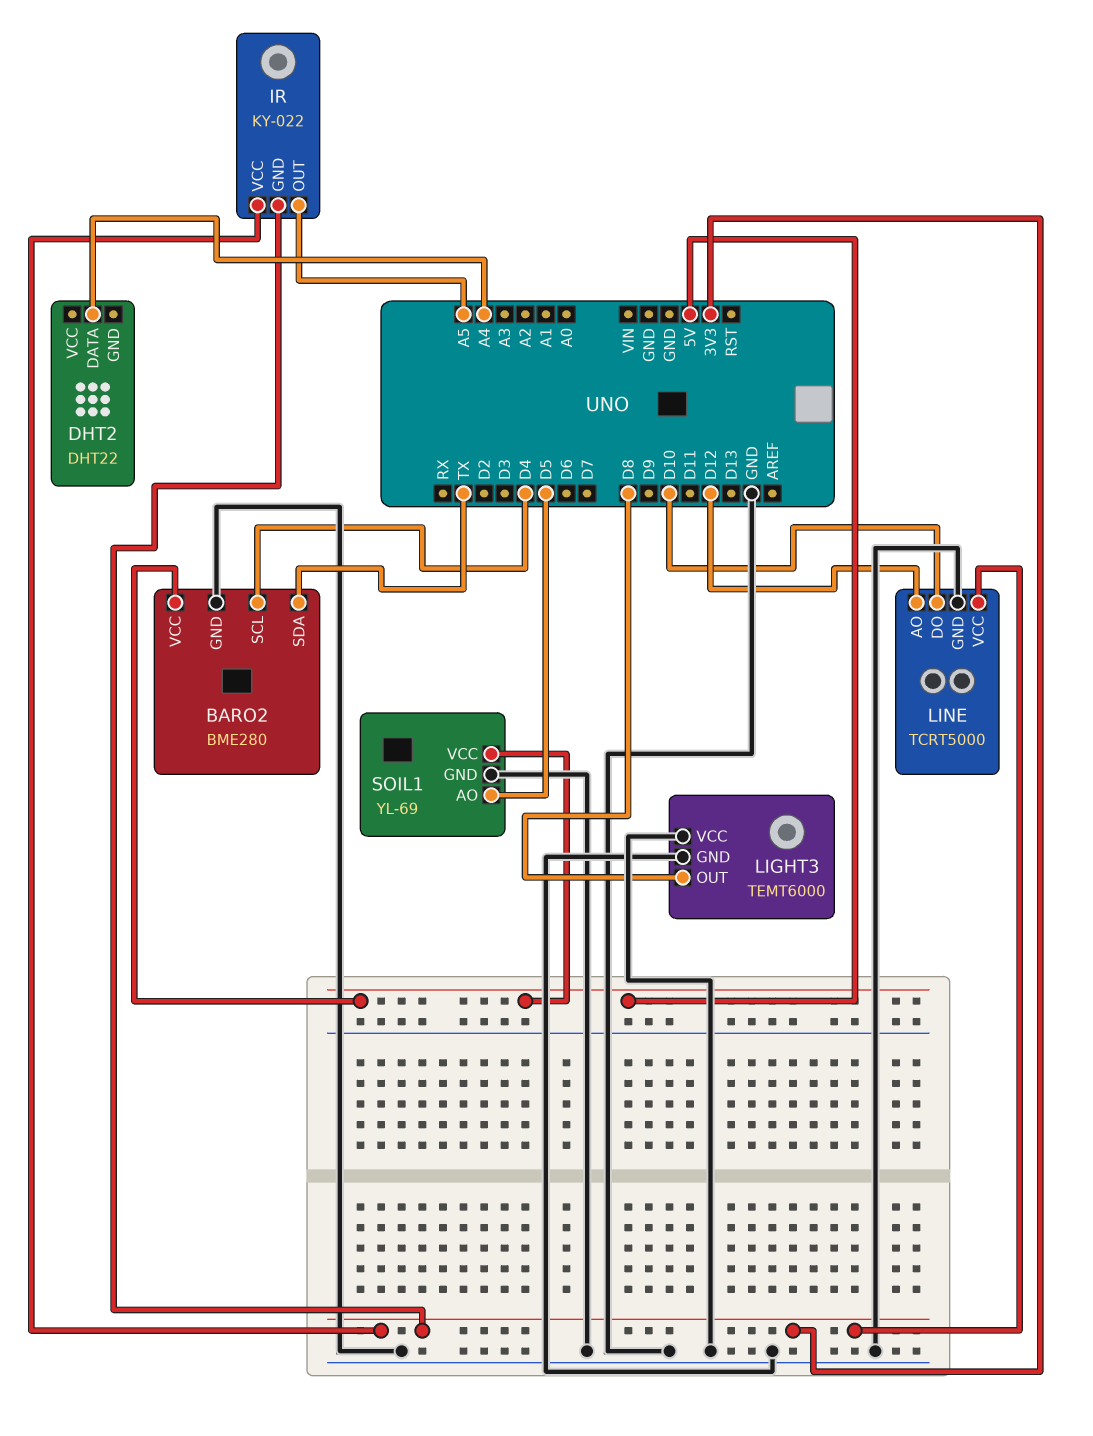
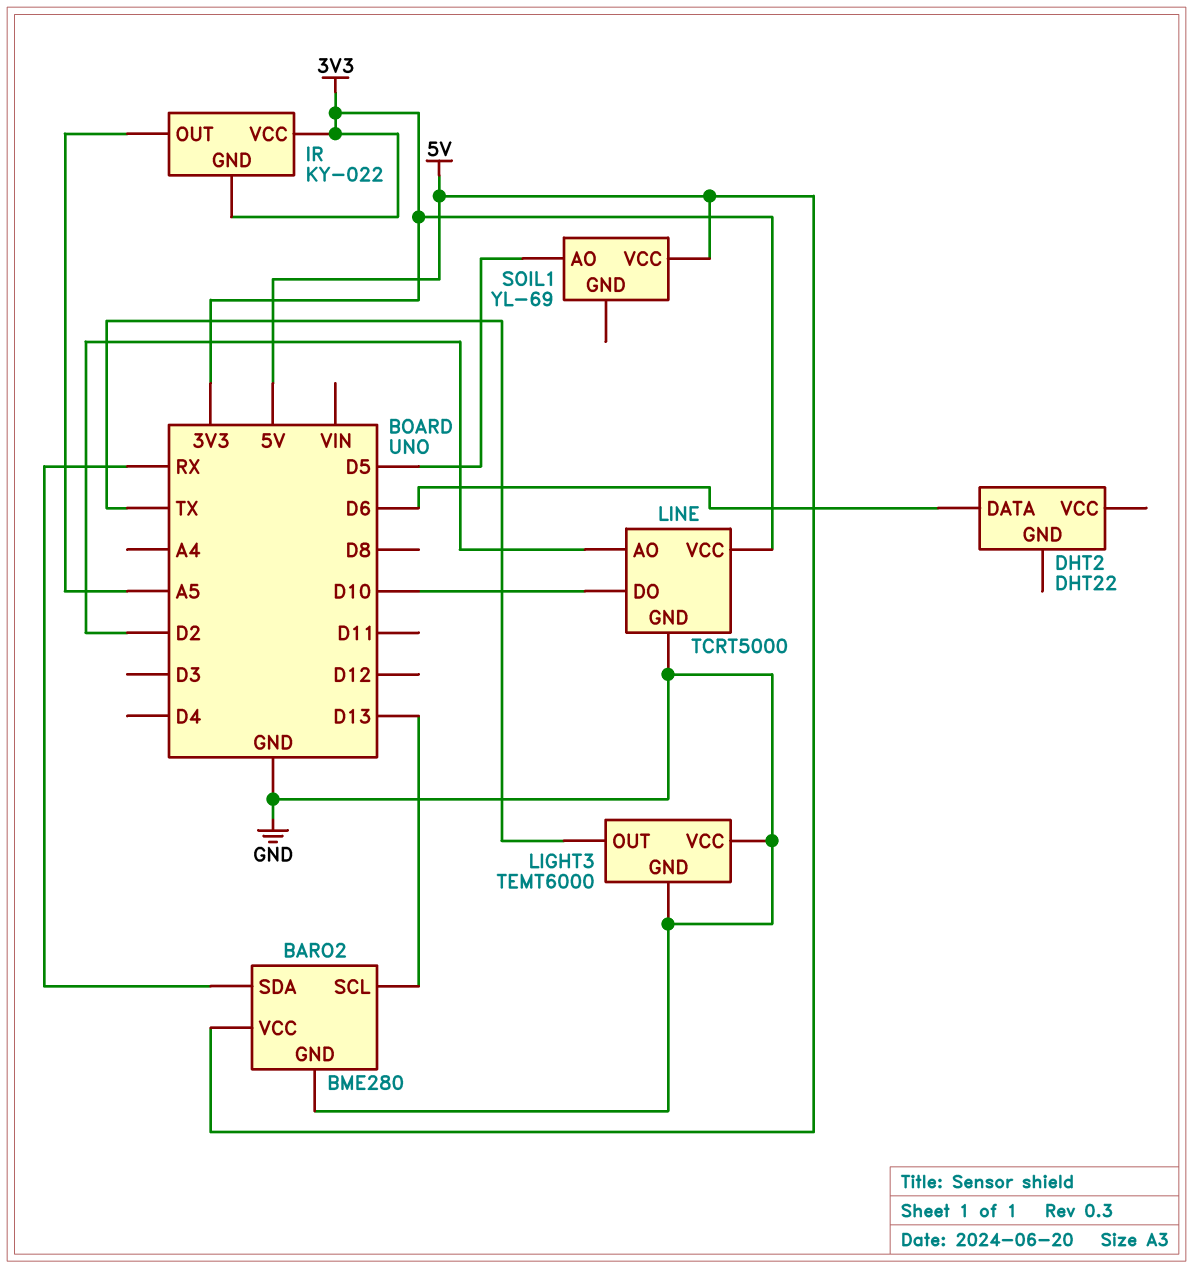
BARO2 pin SCL: D4 -> D13
BARO2 pin SDA: TX -> RX
DHT2 pin DATA: A4 -> D6
LIGHT3 pin OUT: D8 -> TX
LINE pin AO: D12 -> D2
SOIL1 pin GND: GND -> none

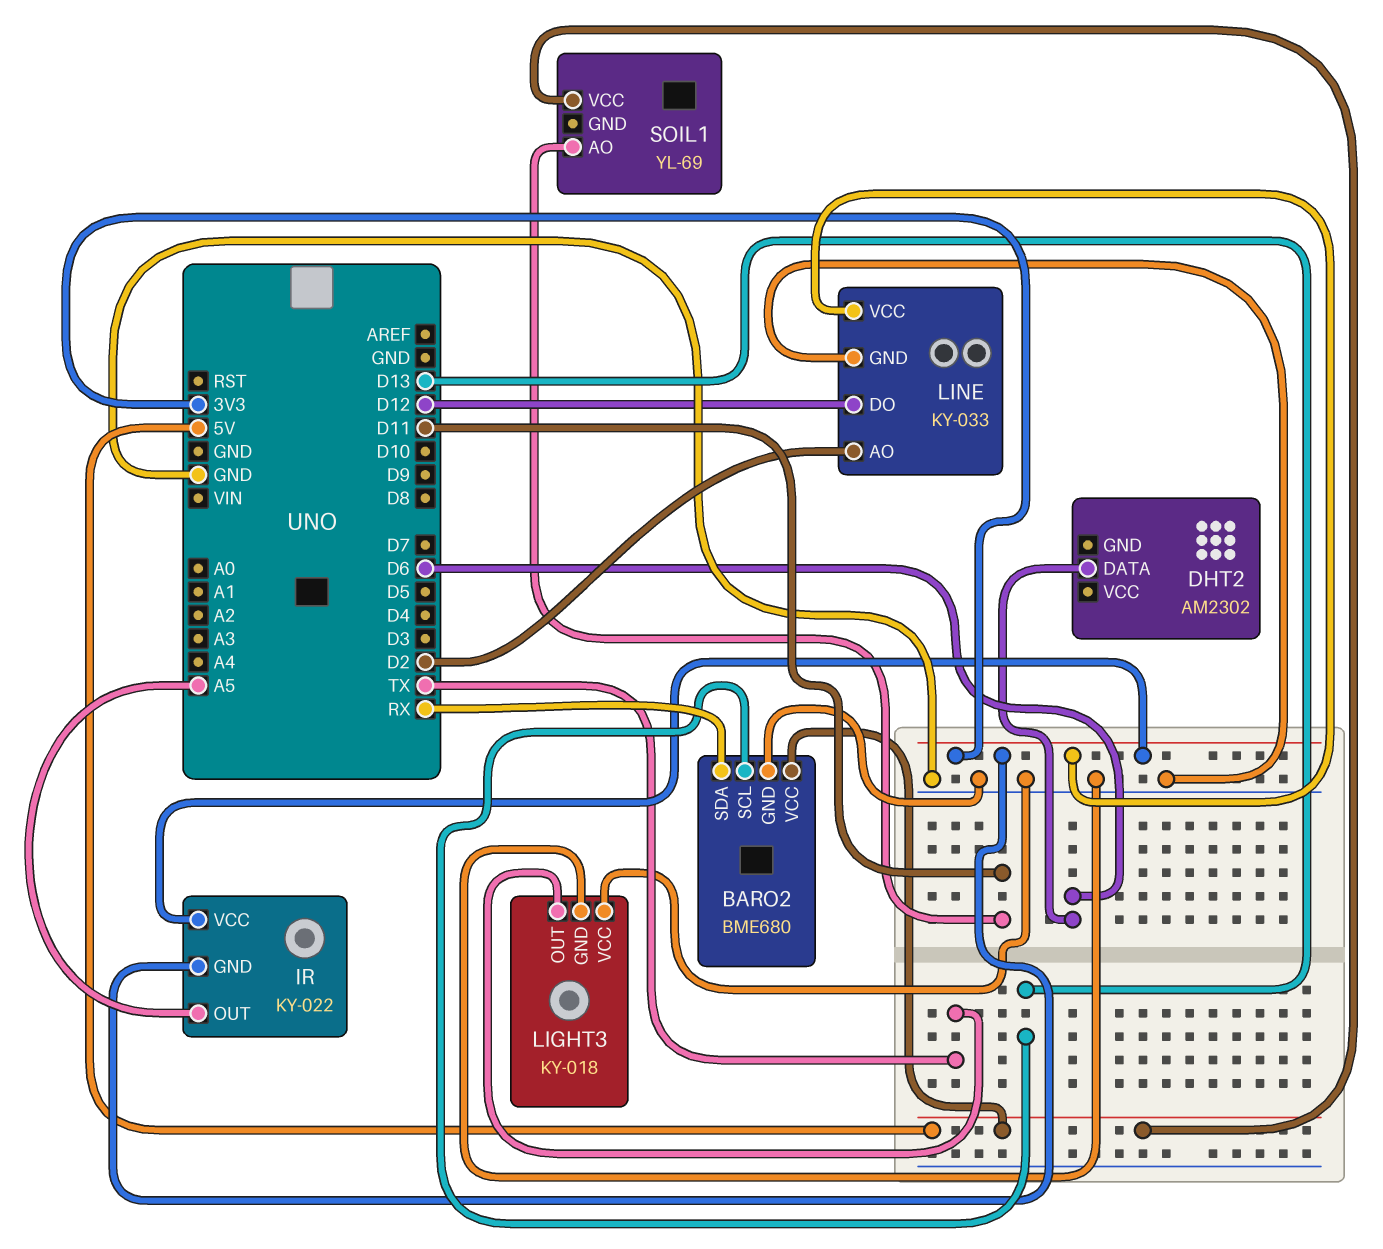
BARO2: BME280 -> BME680
DHT2: DHT22 -> AM2302
LIGHT3: TEMT6000 -> KY-018
LINE: TCRT5000 -> KY-033
LINE pin DO: D10 -> D12
SOIL1 pin AO: D5 -> D11

